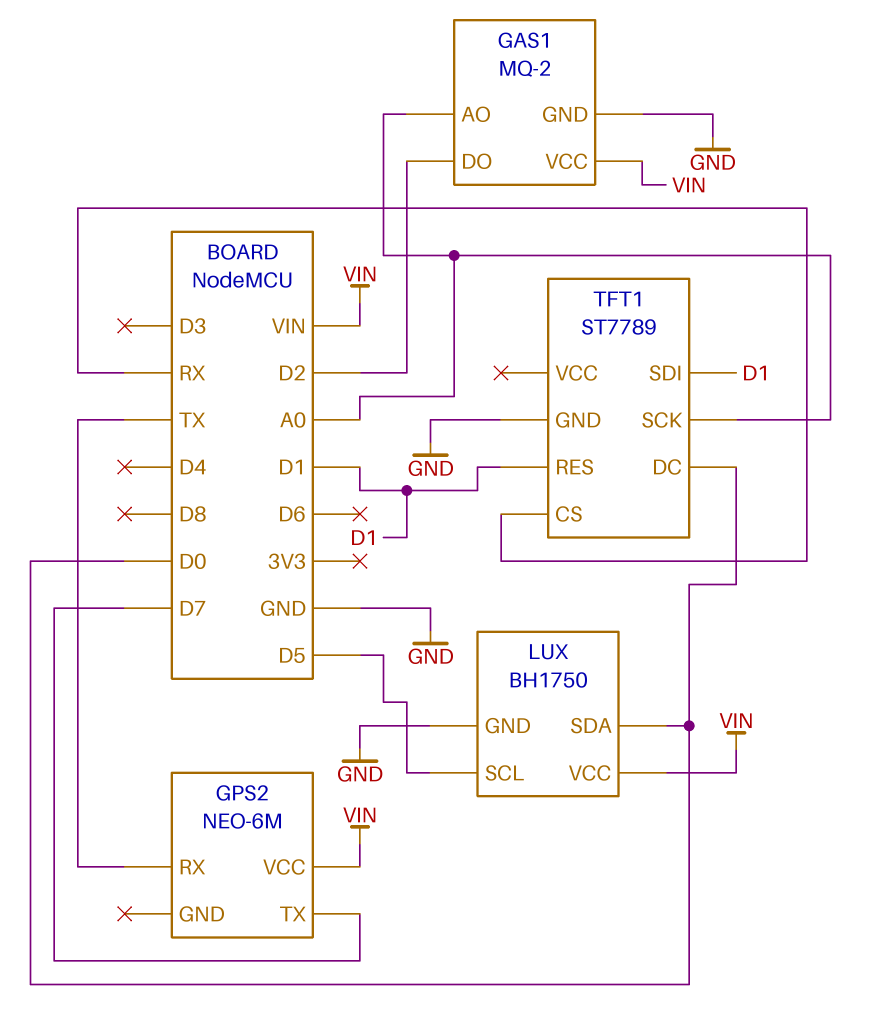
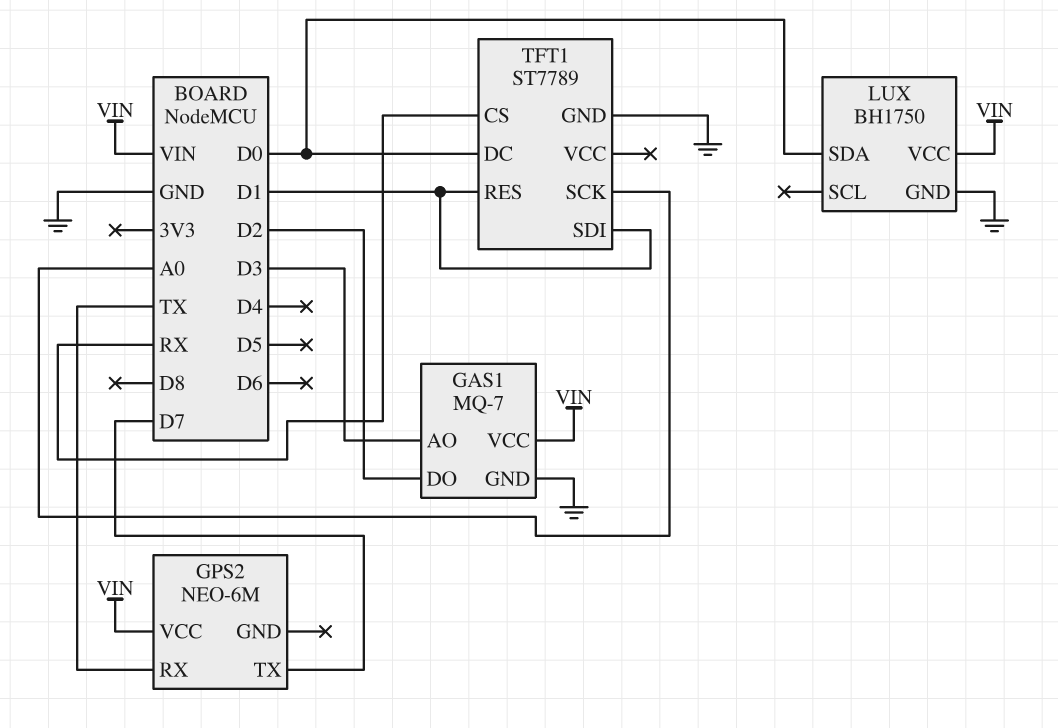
GAS1: MQ-2 -> MQ-7
GAS1 pin AO: A0 -> D3
LUX pin SCL: D5 -> none

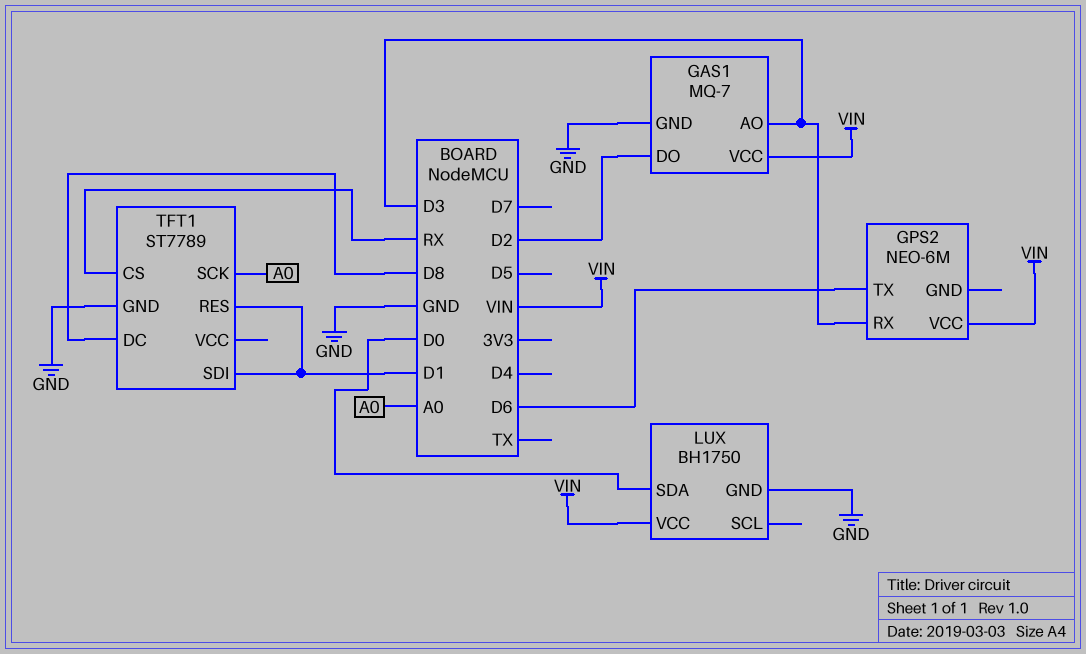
GPS2 pin RX: TX -> D3
GPS2 pin TX: D7 -> D6
TFT1 pin DC: D0 -> D8

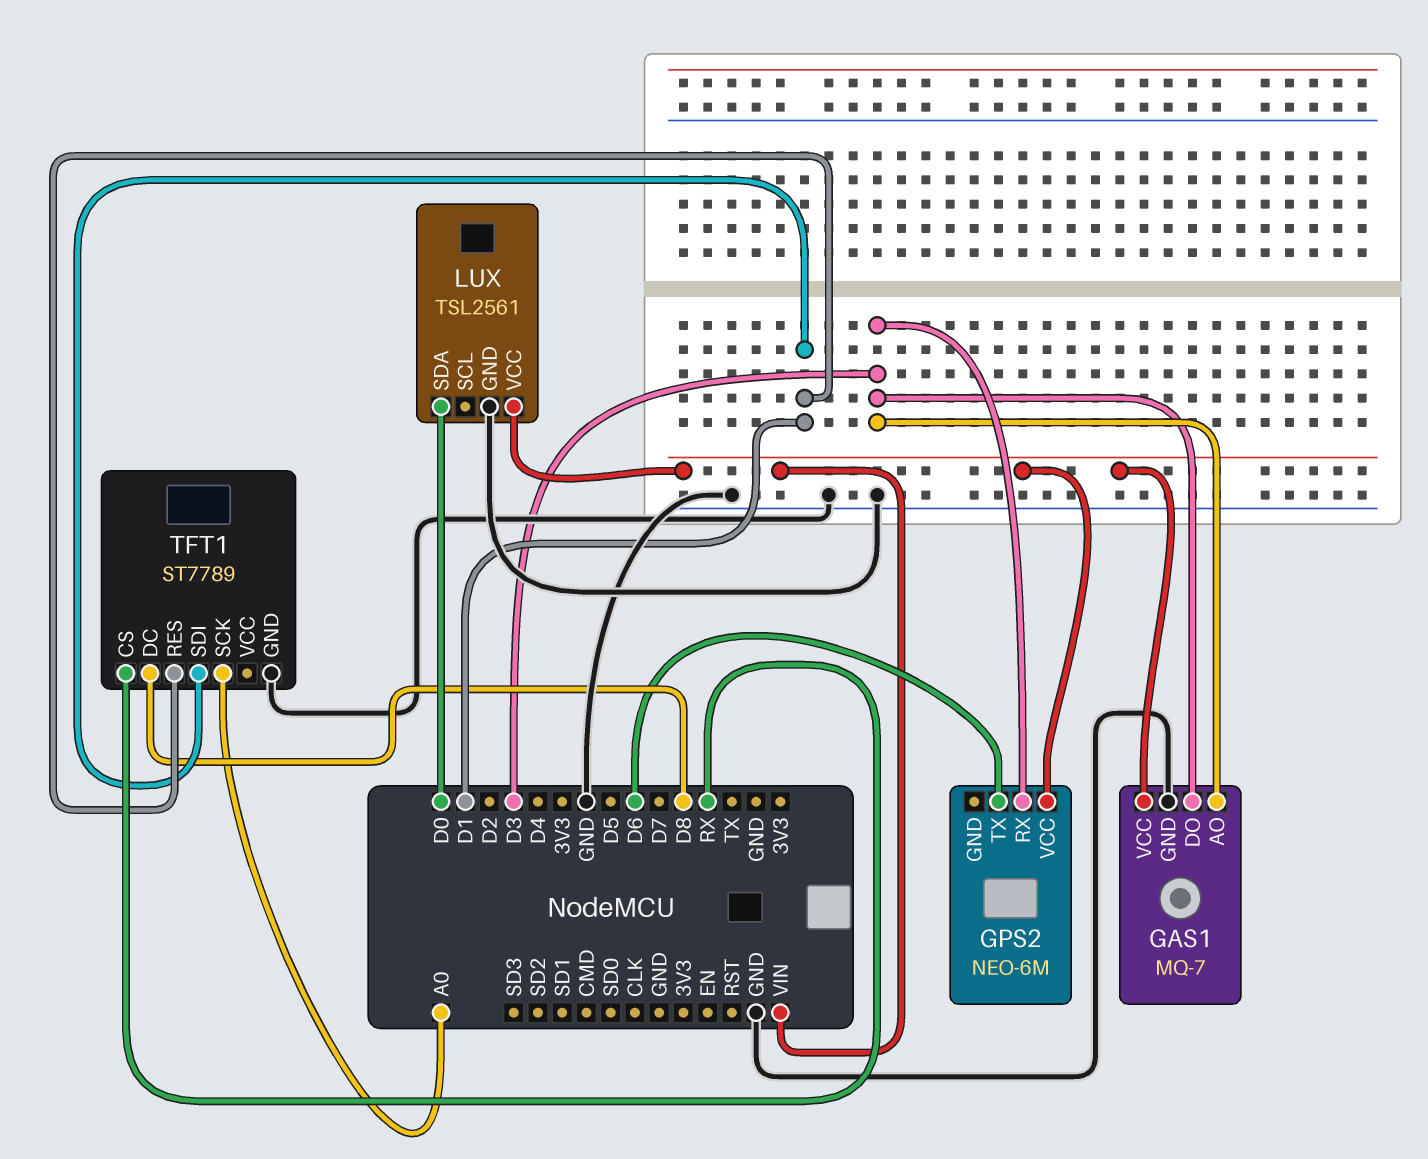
GAS1 pin DO: D2 -> D3
LUX: BH1750 -> TSL2561

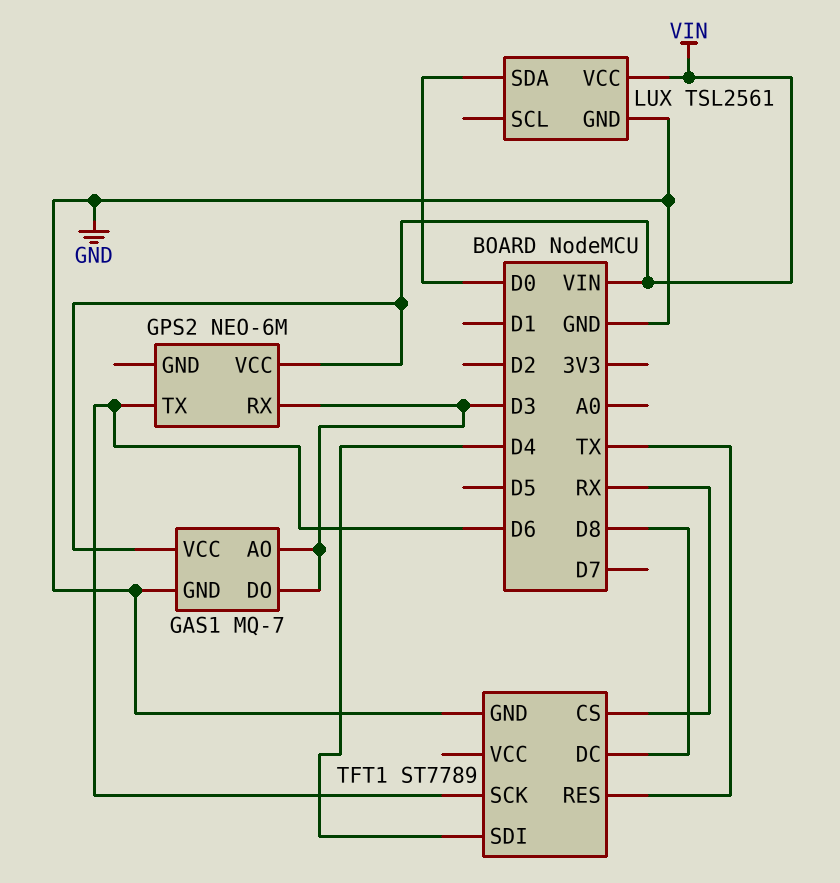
TFT1 pin RES: D1 -> TX
TFT1 pin SCK: A0 -> D6
TFT1 pin SDI: D1 -> D4

